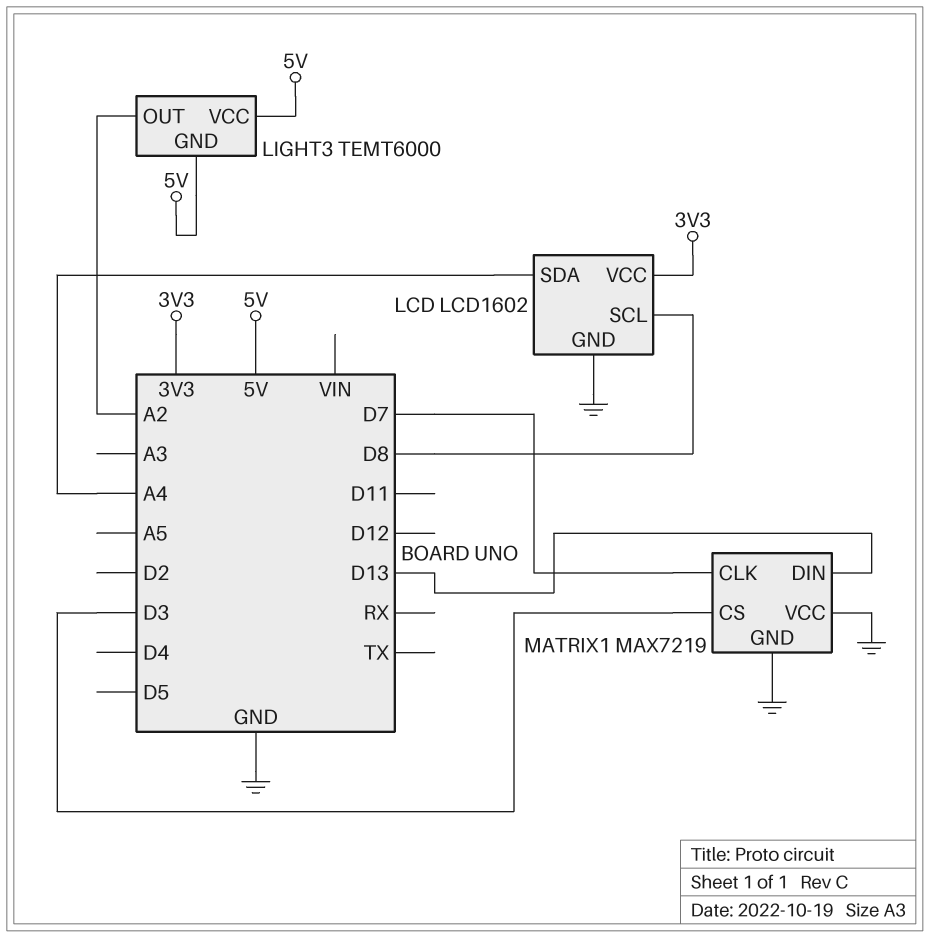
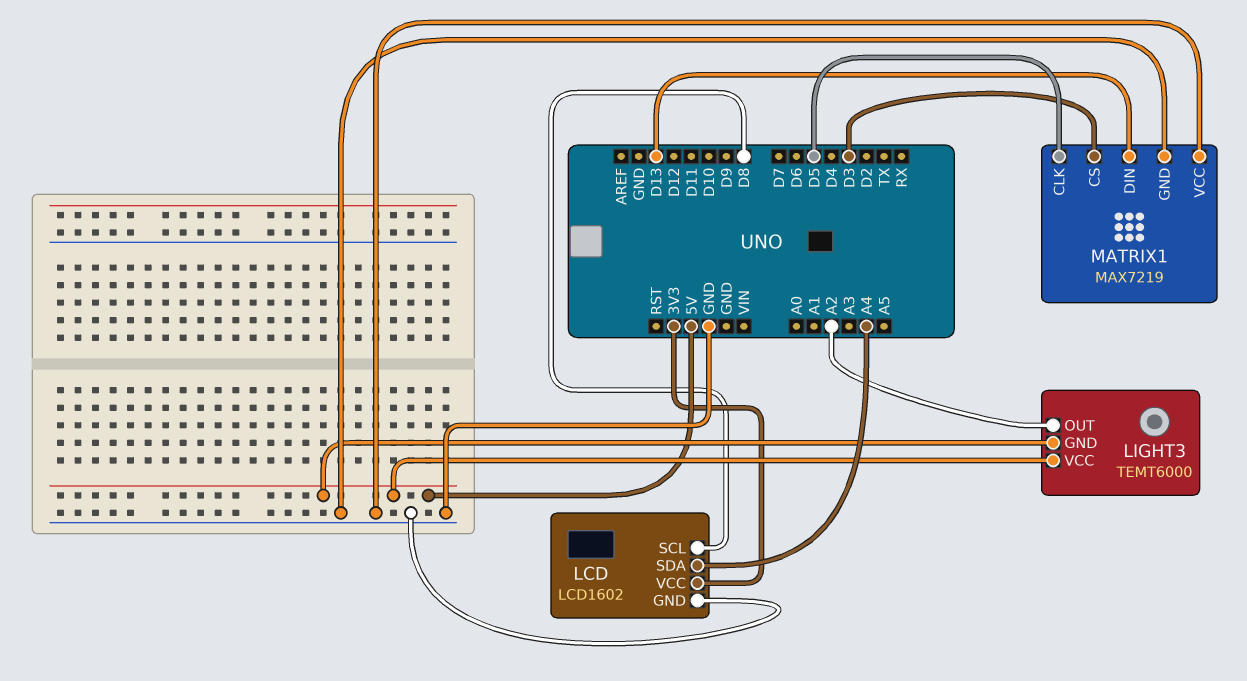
MATRIX1 pin CLK: D7 -> D5

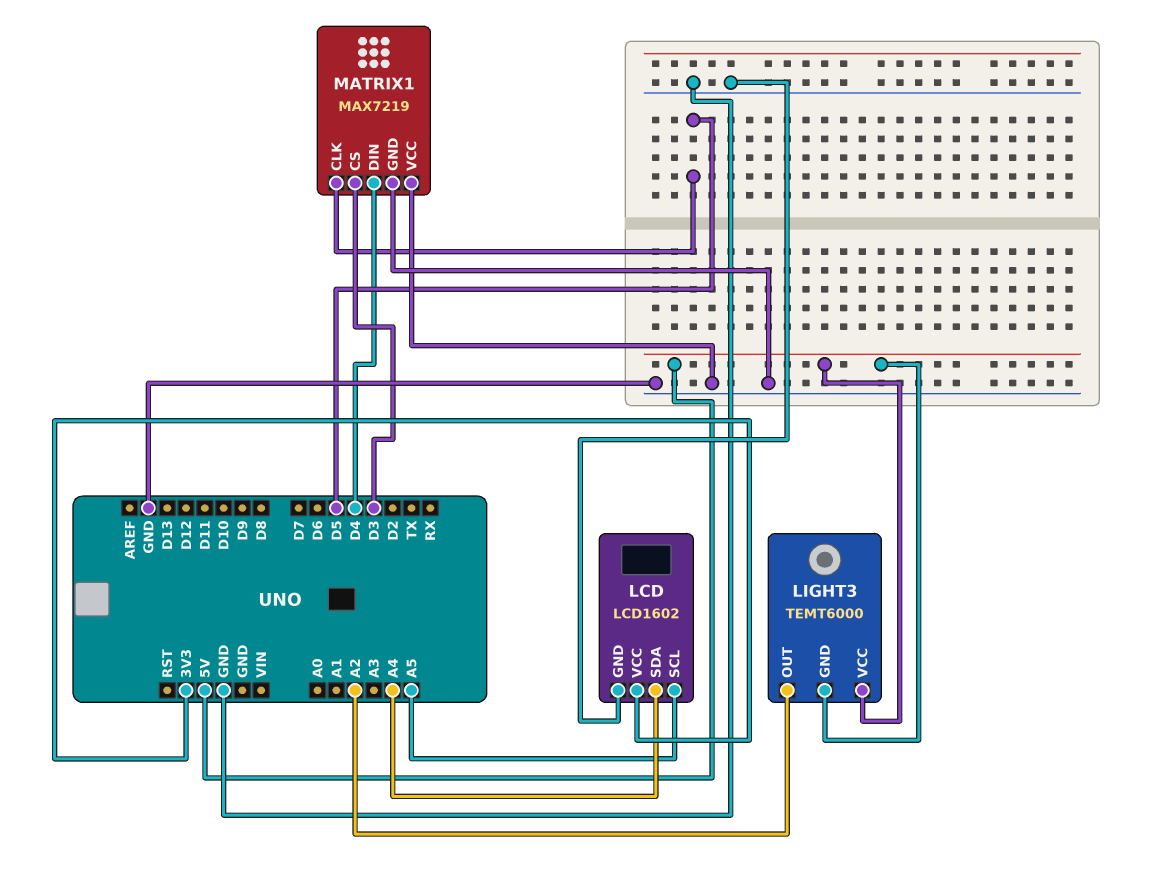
LCD pin SCL: D8 -> A5
MATRIX1 pin DIN: D13 -> D4

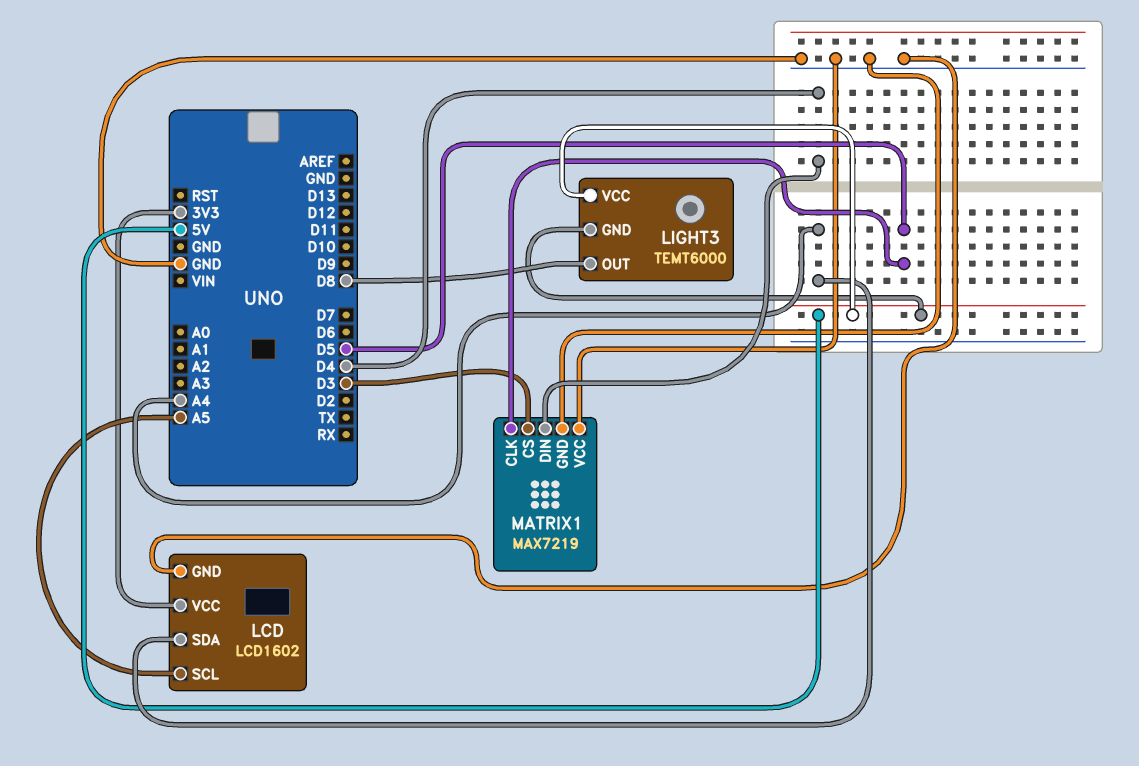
LIGHT3 pin OUT: A2 -> D8

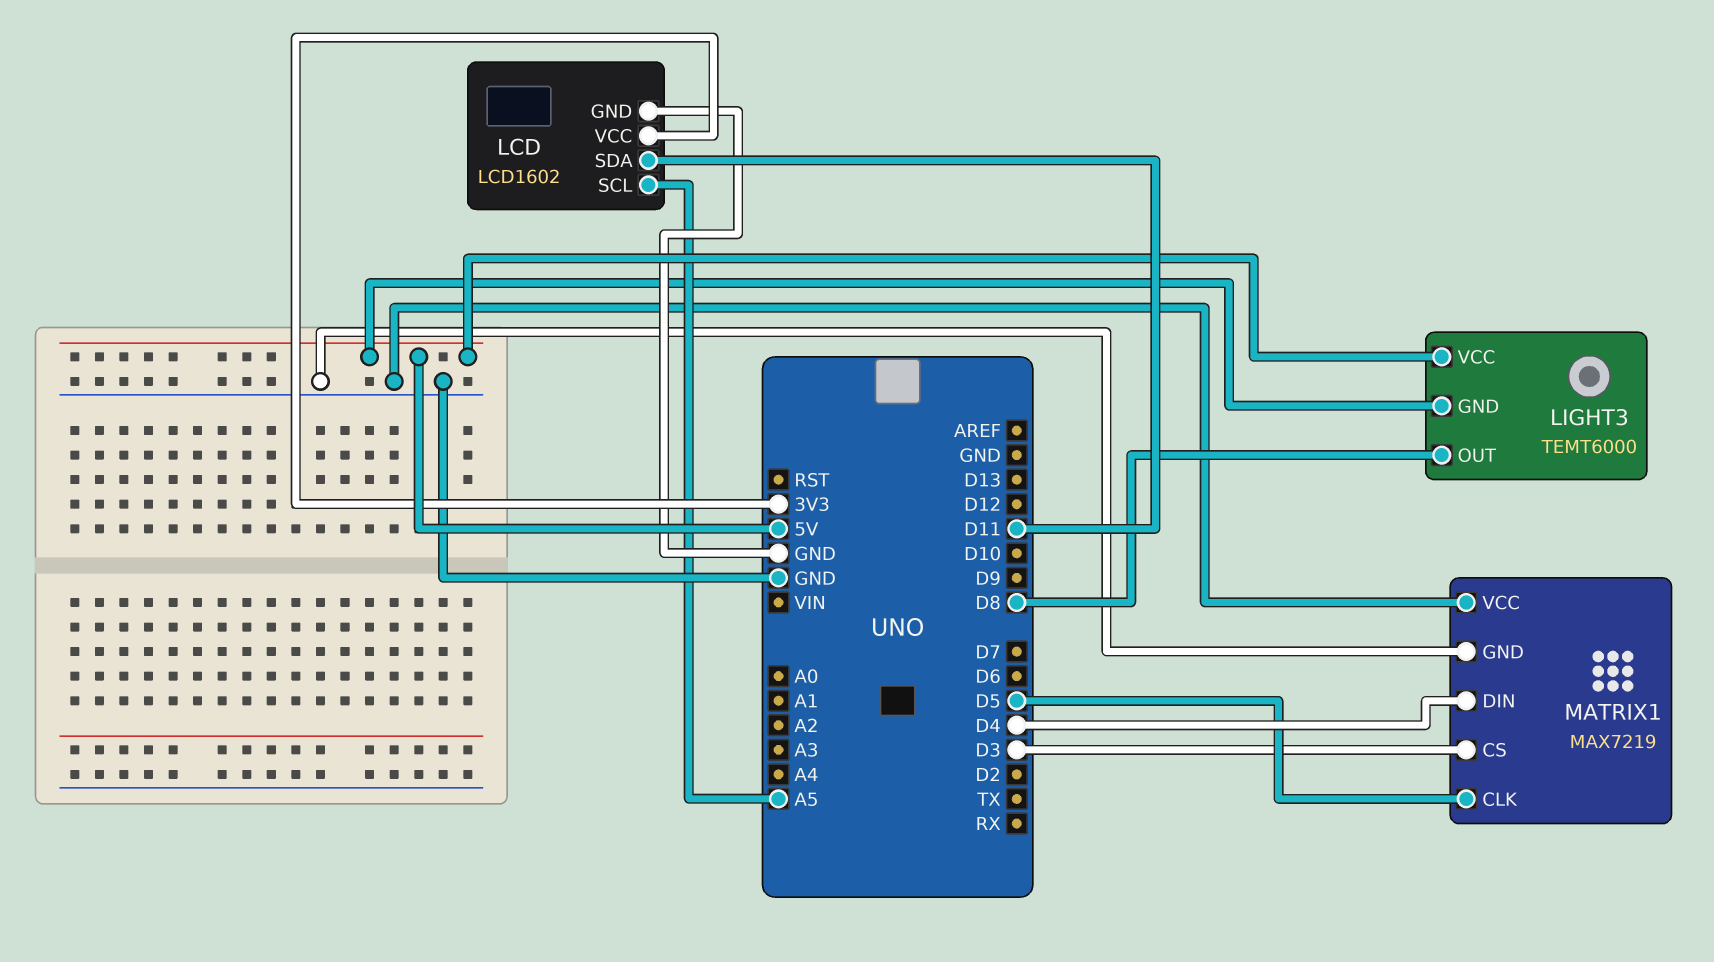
LCD pin SDA: A4 -> D11

